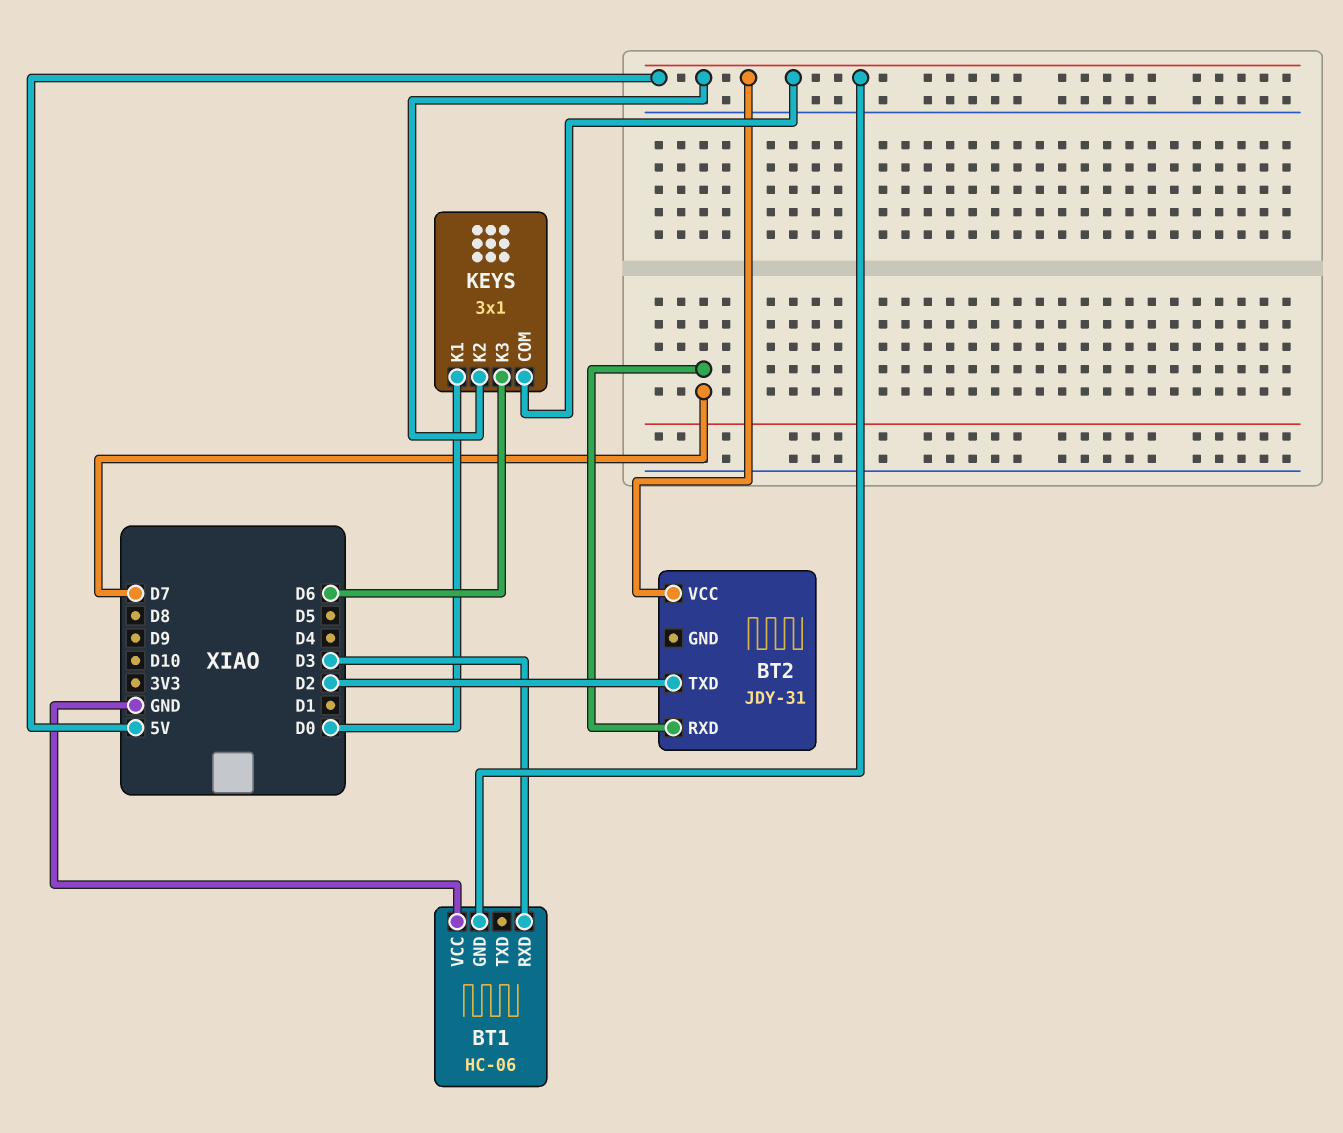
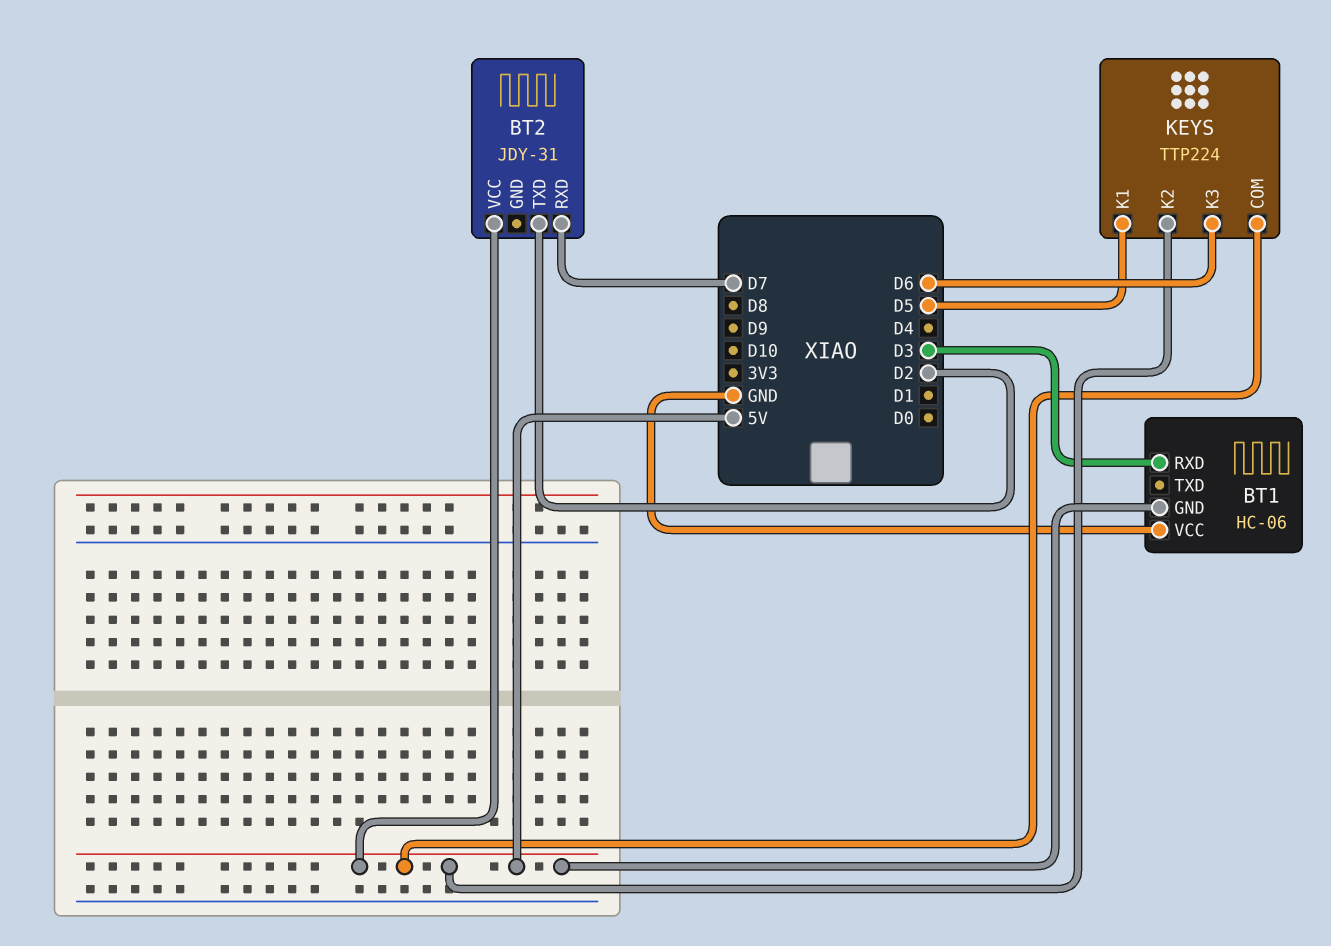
KEYS: 3x1 -> TTP224
KEYS pin K1: D0 -> D5

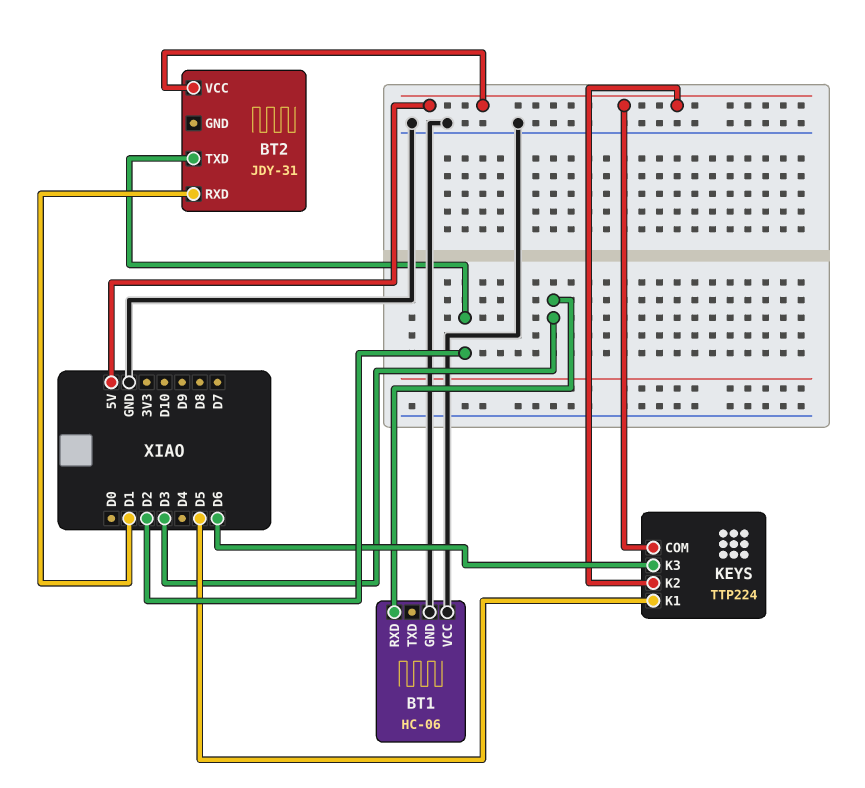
BT1 pin GND: 5V -> GND
BT2 pin RXD: D7 -> D1

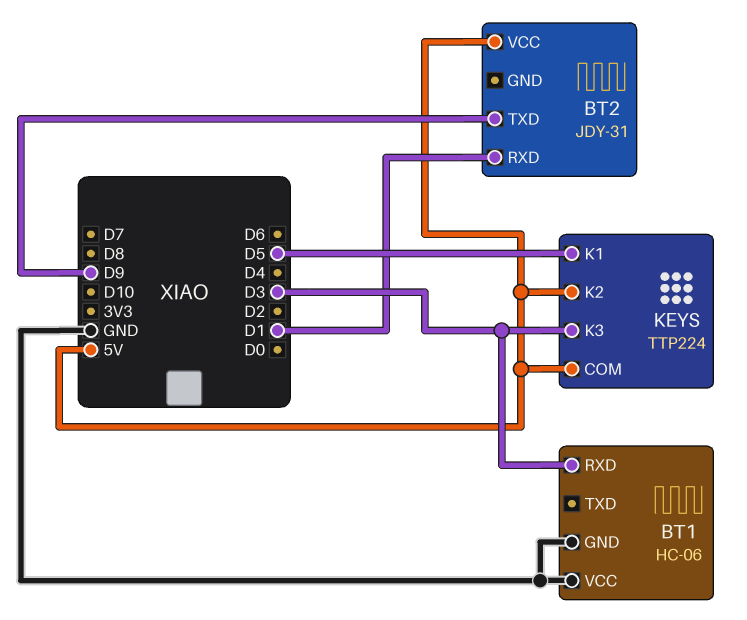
BT2 pin TXD: D2 -> D9
KEYS pin K3: D6 -> D3

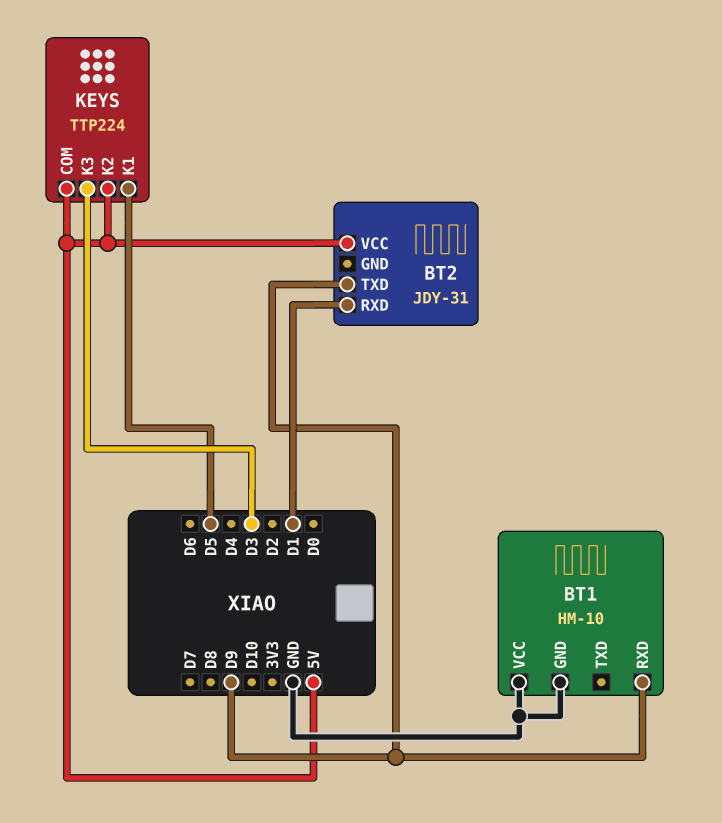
BT1: HC-06 -> HM-10
BT1 pin RXD: D3 -> D9

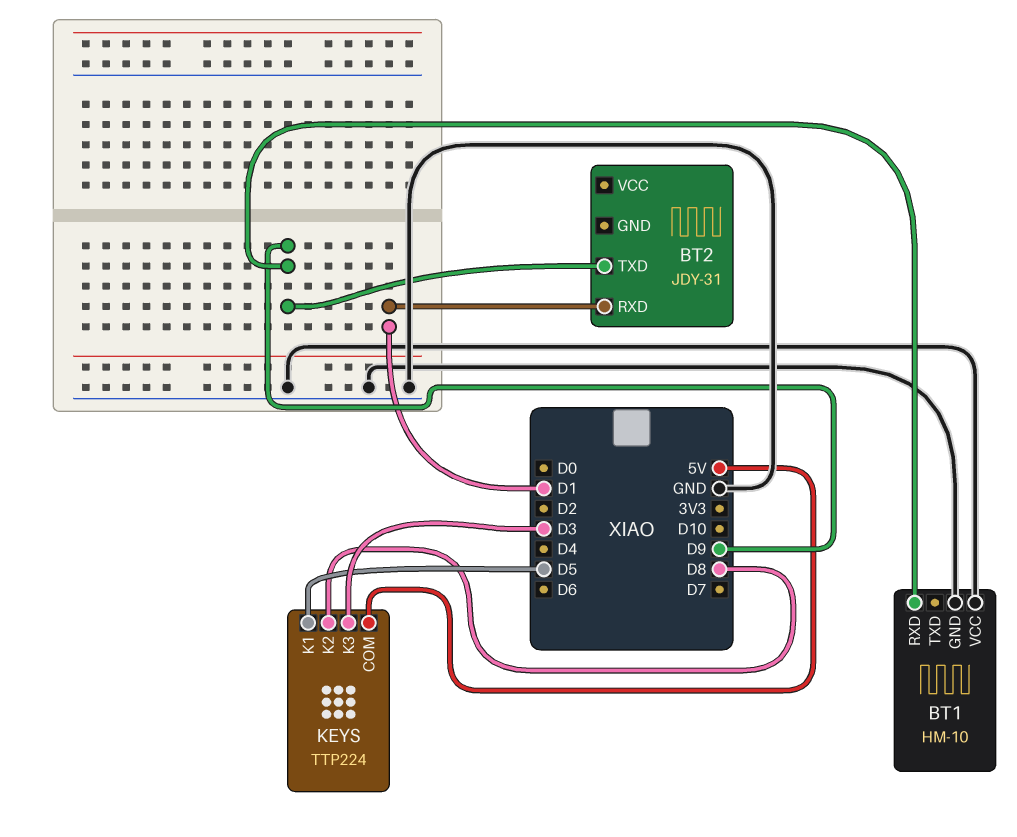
BT2 pin VCC: 5V -> none
KEYS pin K2: 5V -> D8

